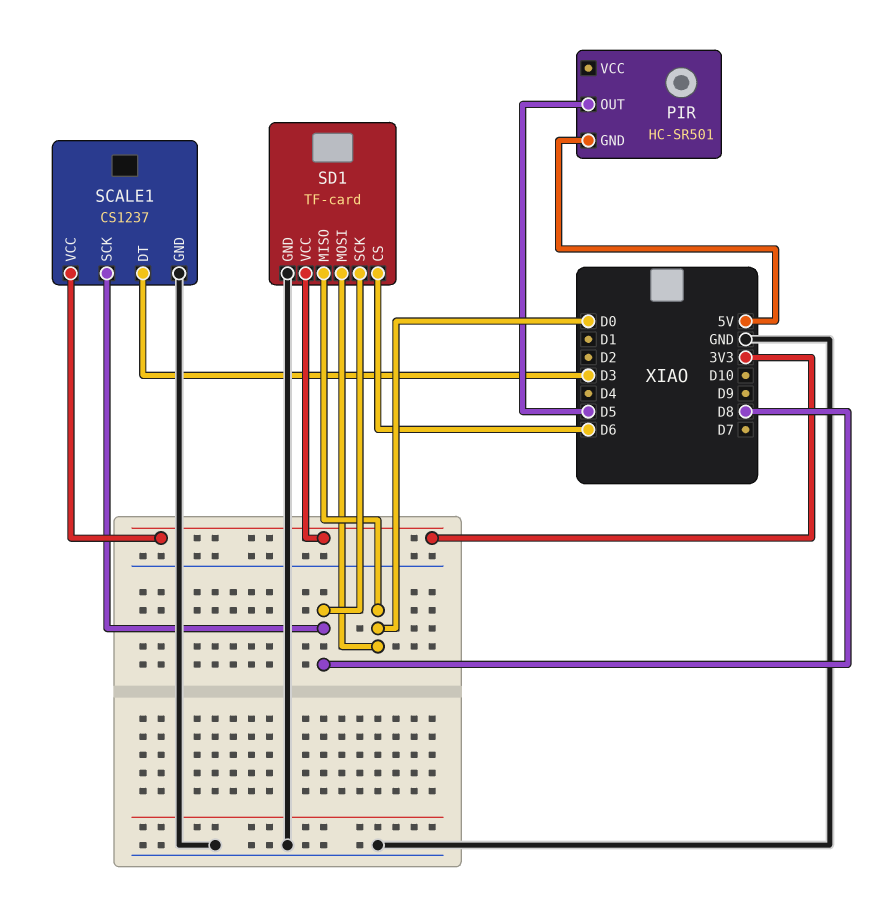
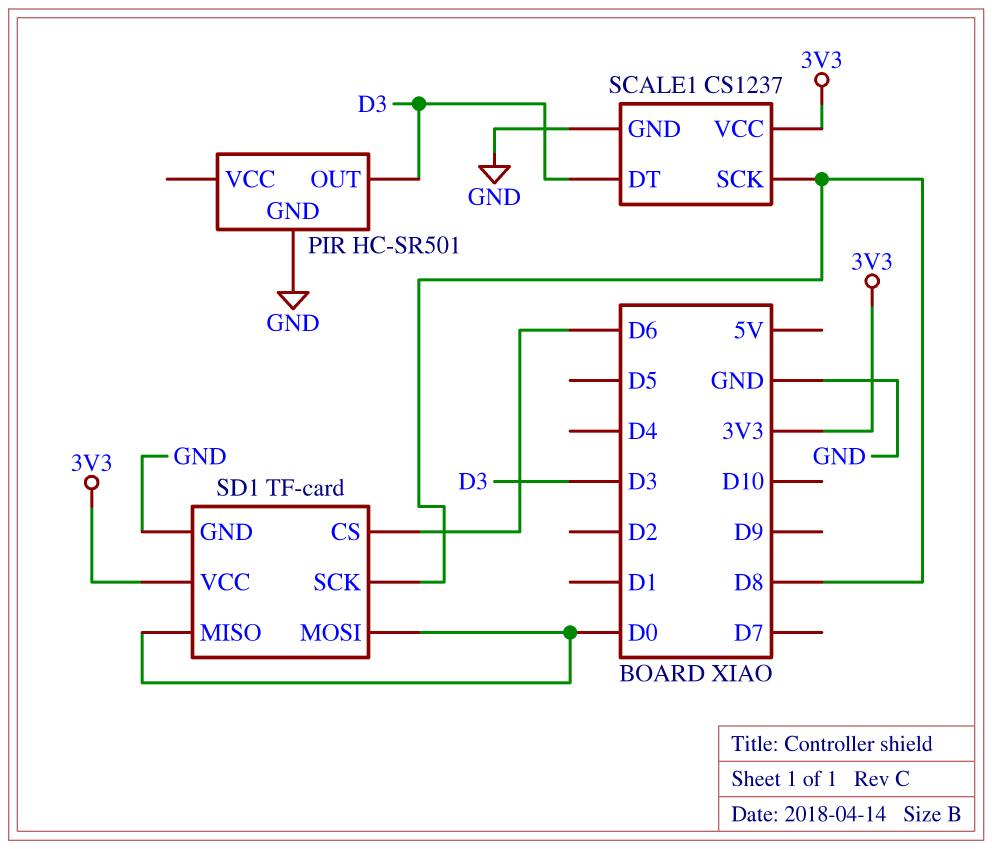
PIR pin GND: 5V -> GND
PIR pin OUT: D5 -> D3

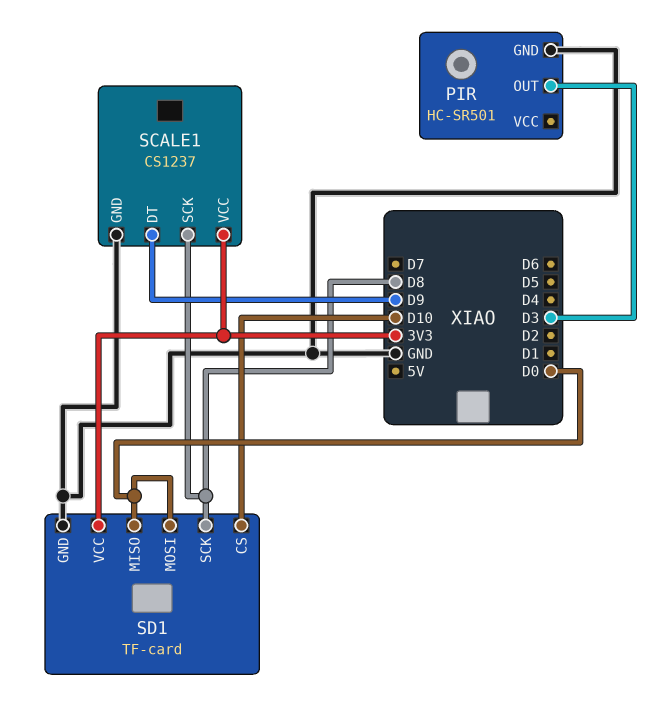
SCALE1 pin DT: D3 -> D9
SD1 pin CS: D6 -> D10

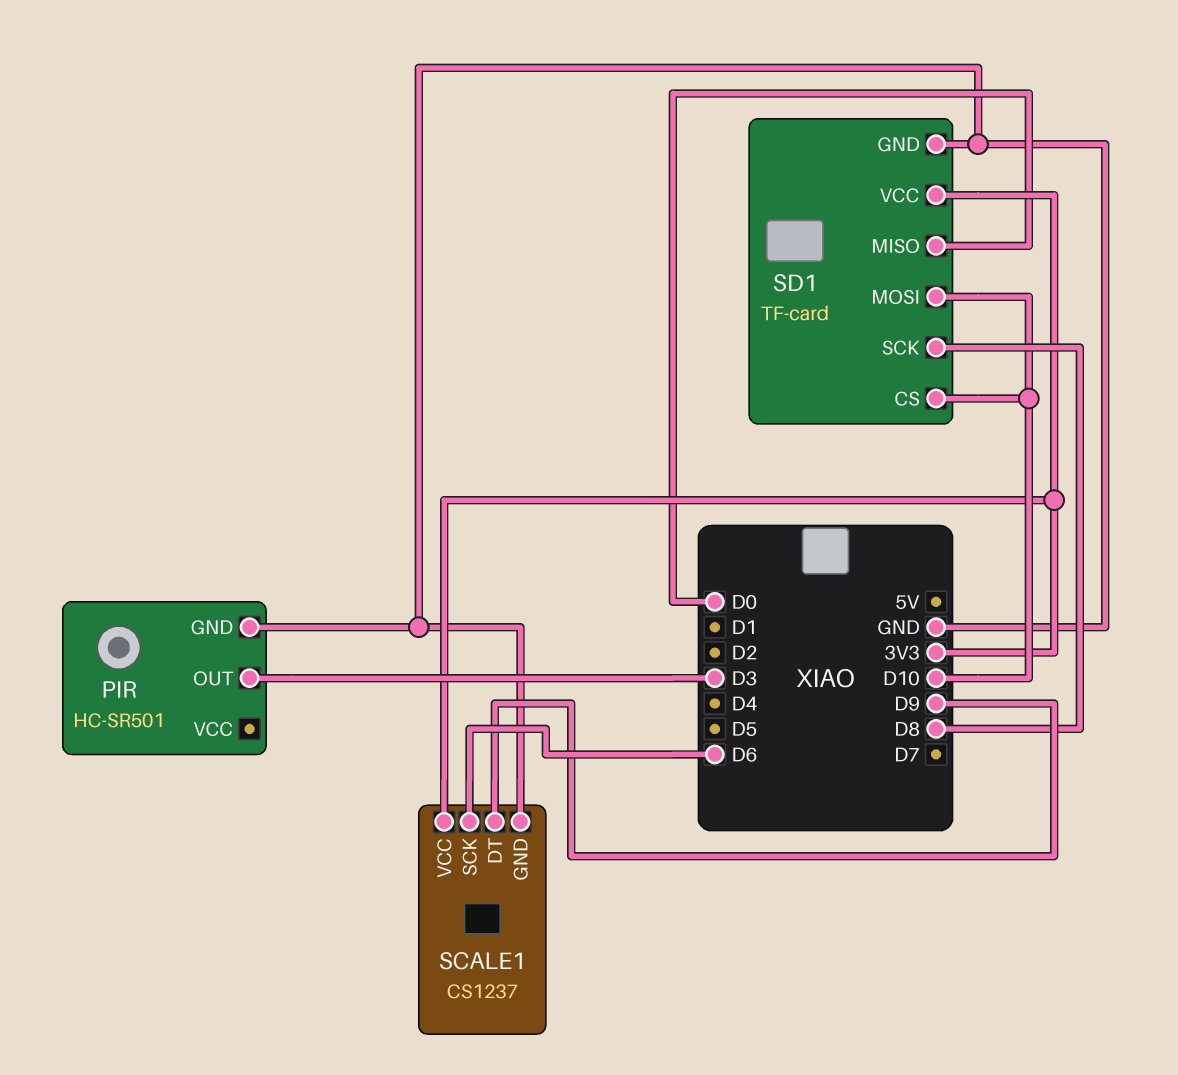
SCALE1 pin SCK: D8 -> D6
SD1 pin MOSI: D0 -> D10

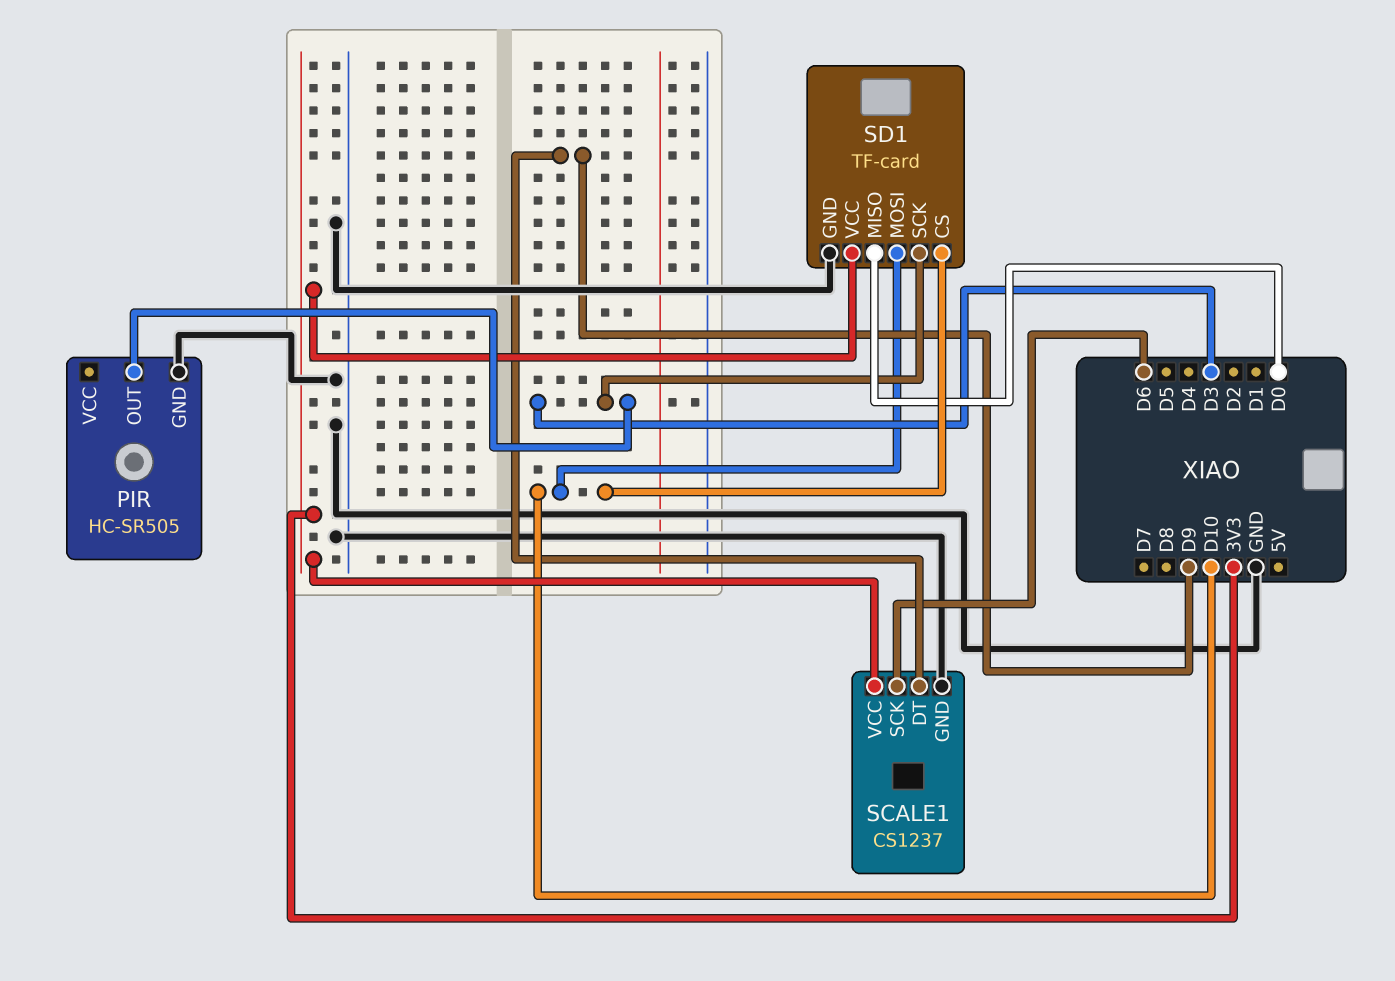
PIR: HC-SR501 -> HC-SR505
SD1 pin SCK: D8 -> D3

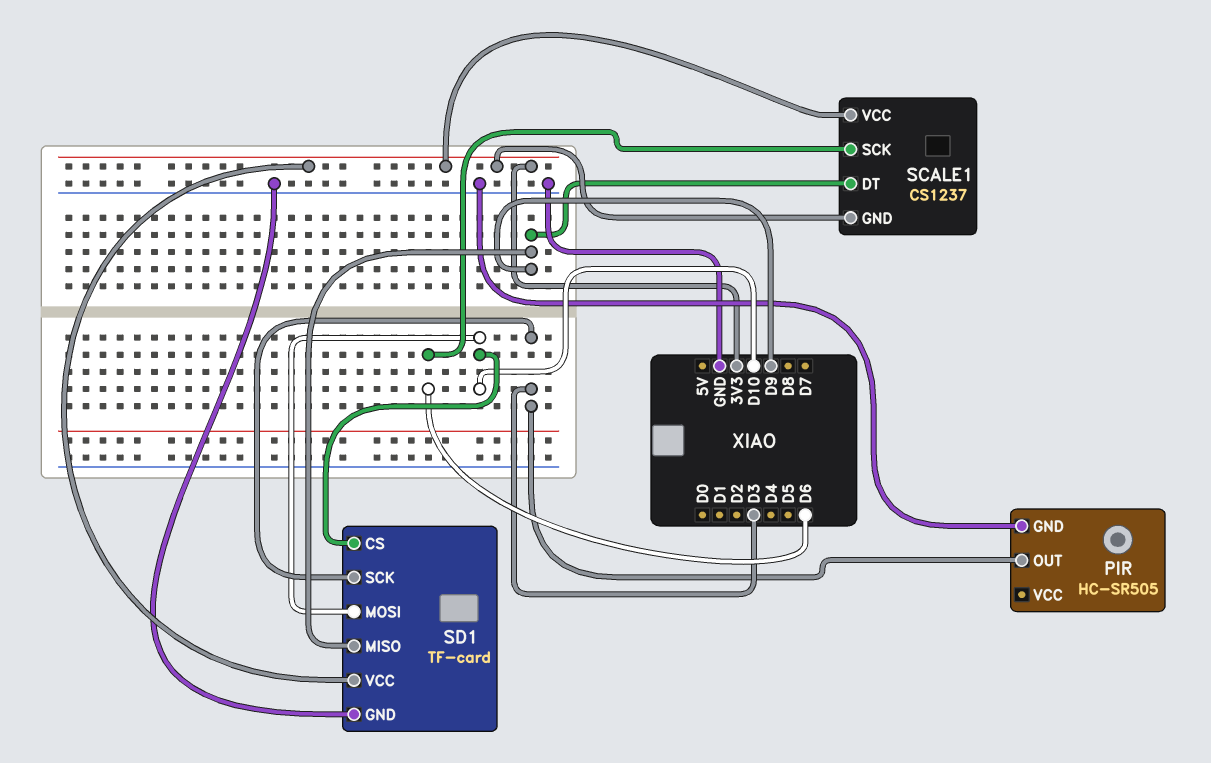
SCALE1 pin GND: GND -> 3V3
SD1 pin MISO: D0 -> D9

